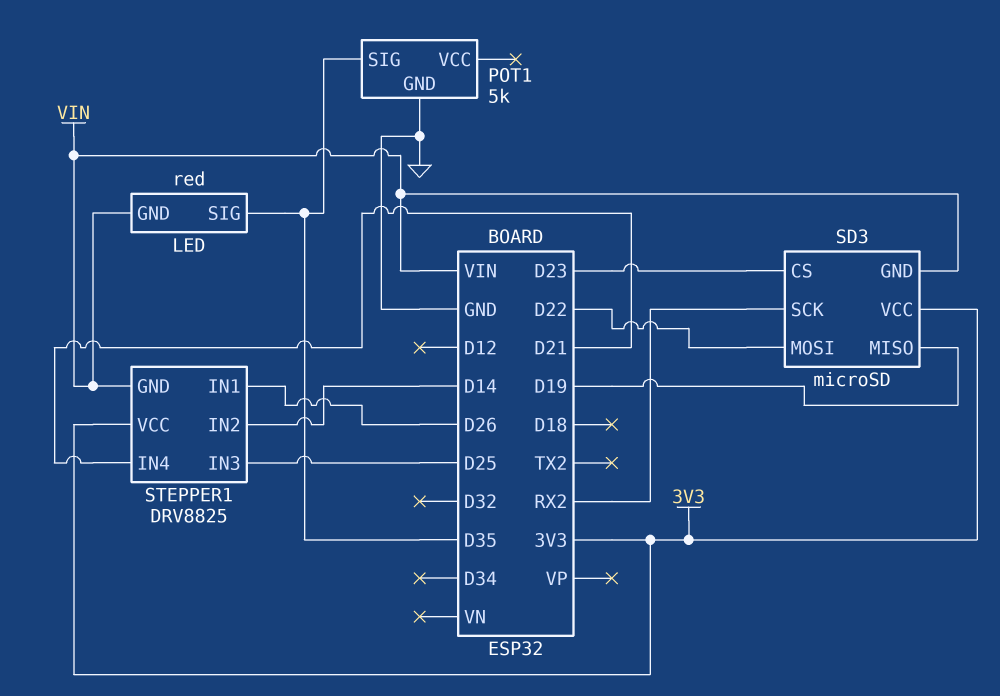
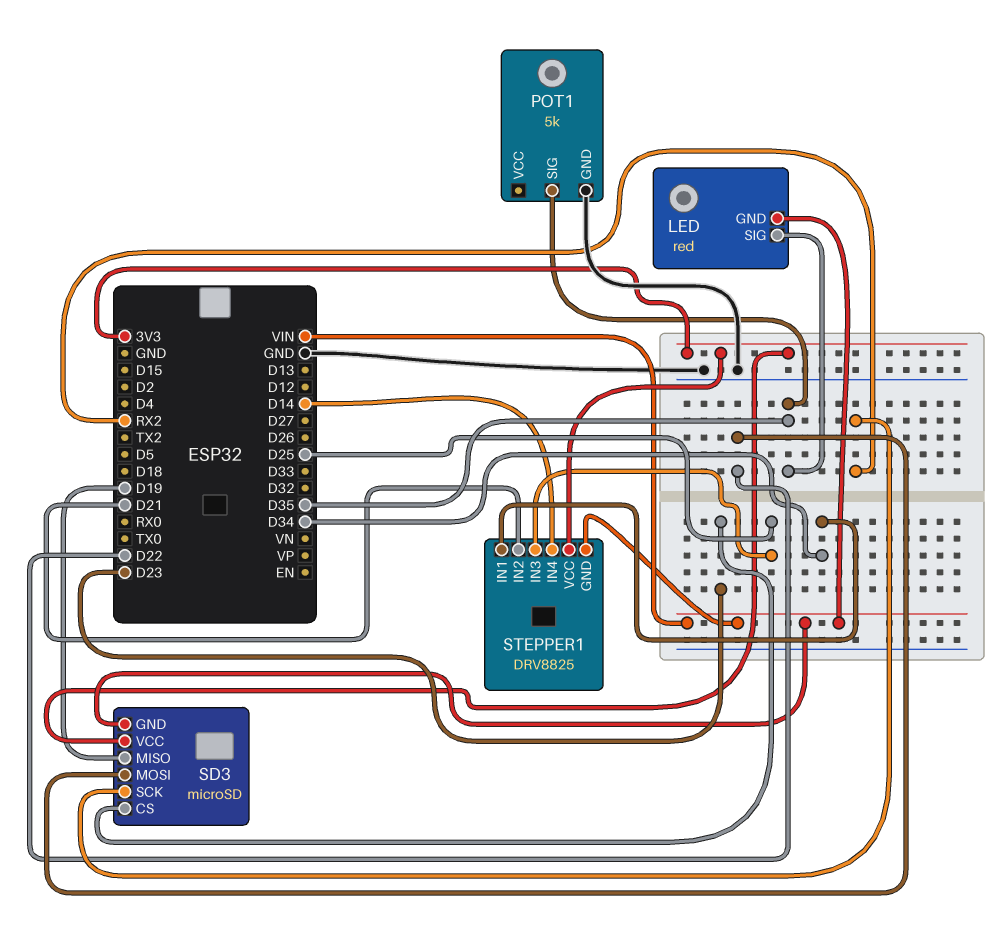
STEPPER1 pin IN1: D26 -> D34
STEPPER1 pin IN2: D14 -> D21
STEPPER1 pin IN4: D21 -> D14

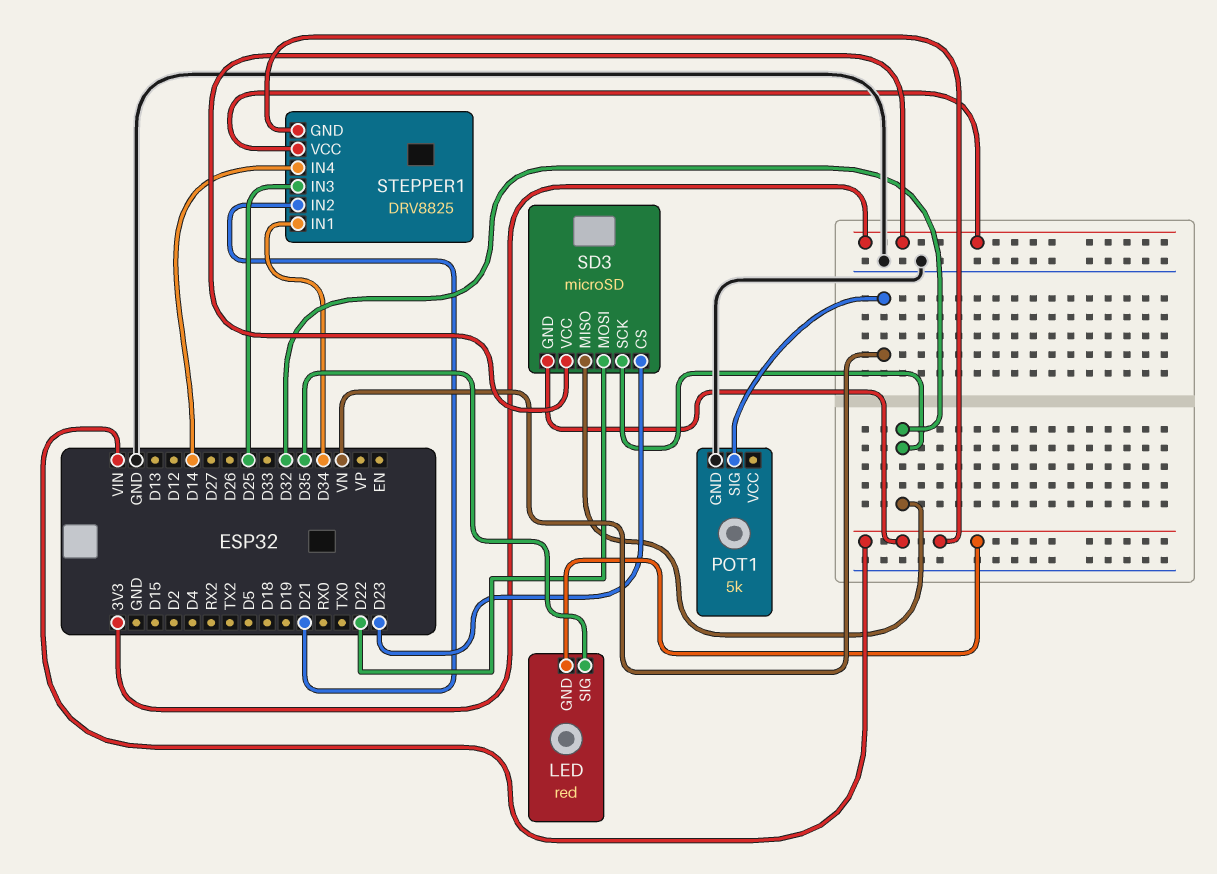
POT1 pin SIG: D35 -> VN
SD3 pin MISO: D19 -> D32
SD3 pin SCK: RX2 -> D32

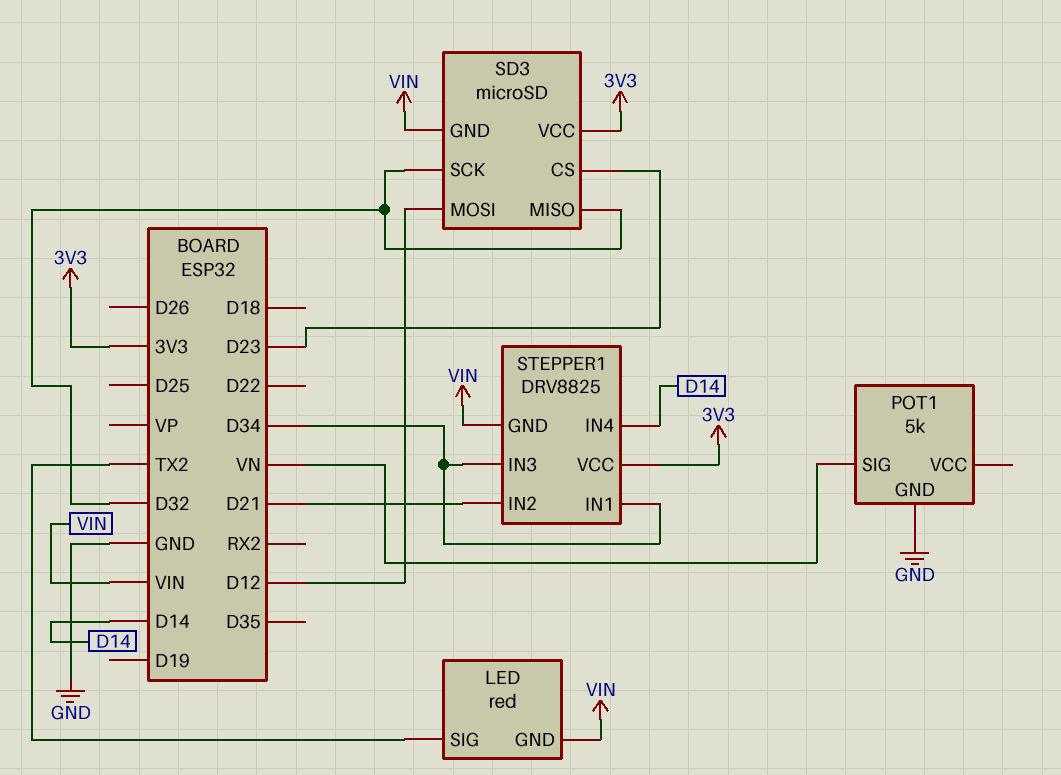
LED pin SIG: D35 -> TX2
SD3 pin MOSI: D22 -> D12
STEPPER1 pin IN3: D25 -> D34

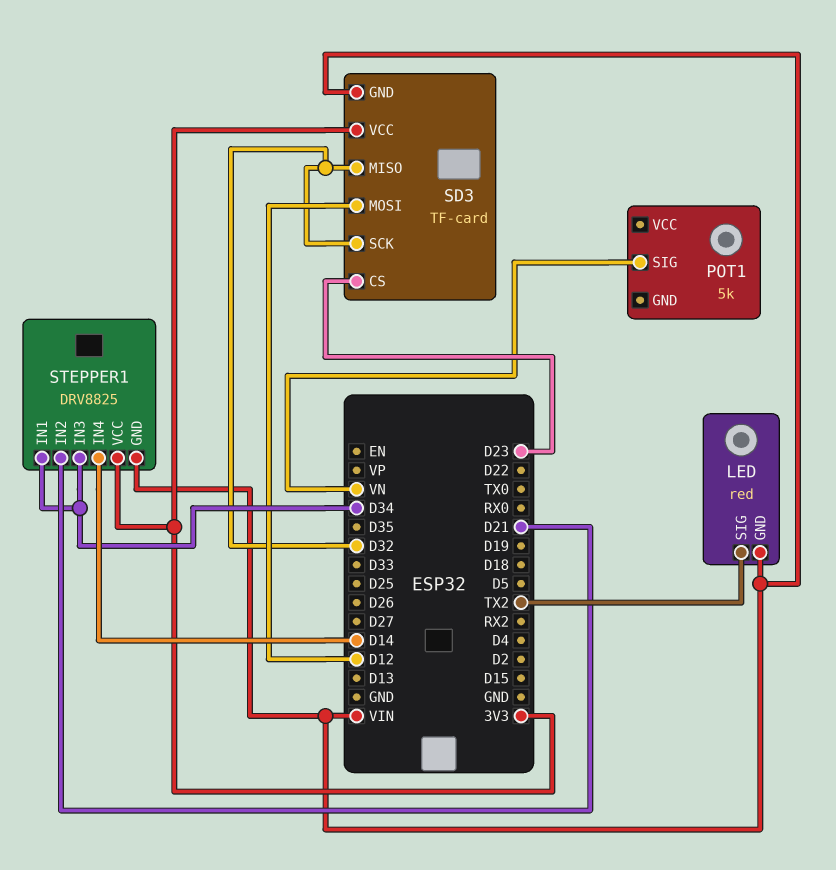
POT1 pin GND: GND -> none
SD3: microSD -> TF-card

